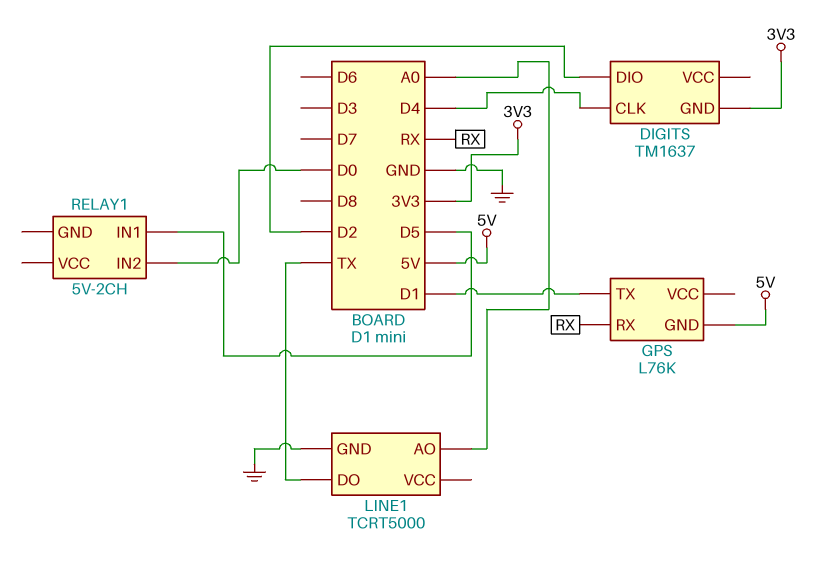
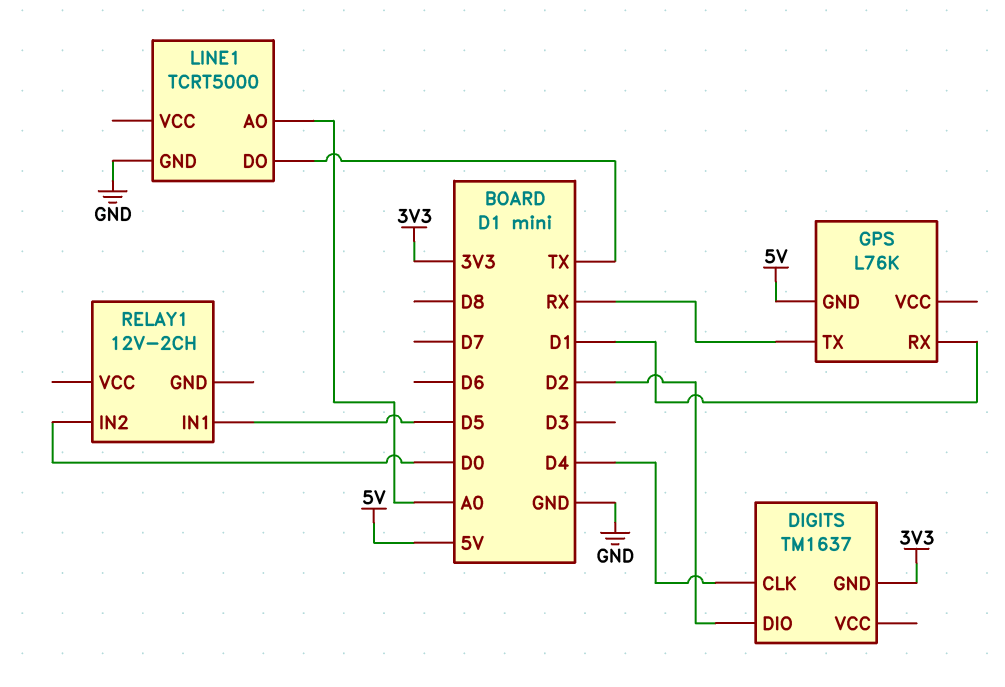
GPS pin RX: RX -> D1
GPS pin TX: D1 -> RX
RELAY1: 5V-2CH -> 12V-2CH

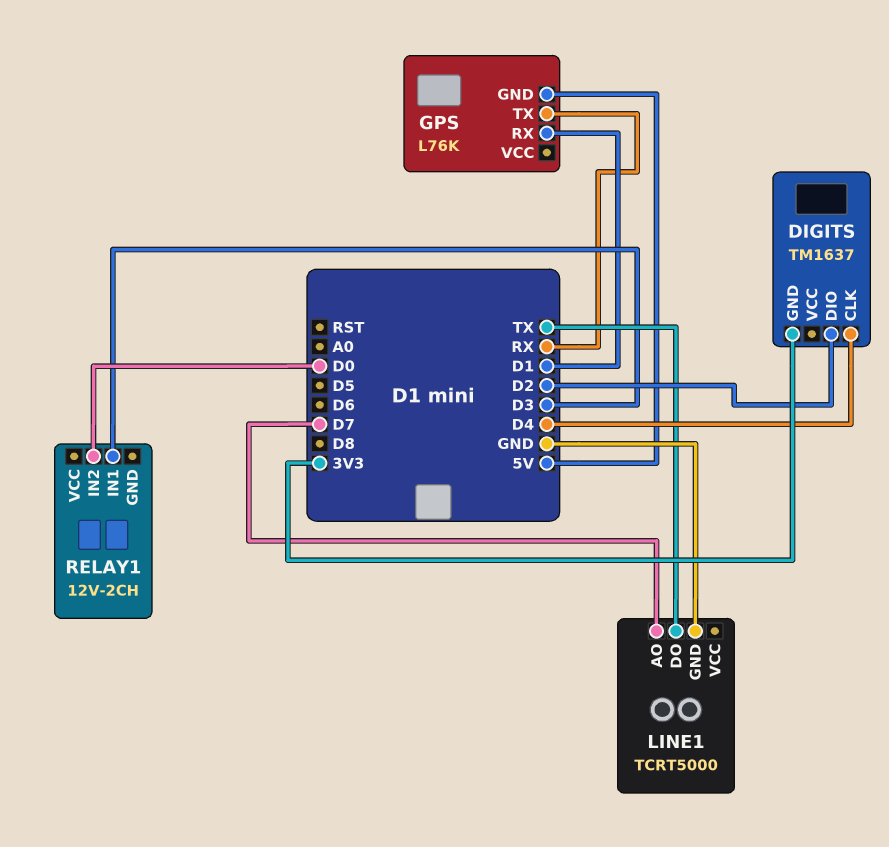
LINE1 pin AO: A0 -> D7
RELAY1 pin IN1: D5 -> D3

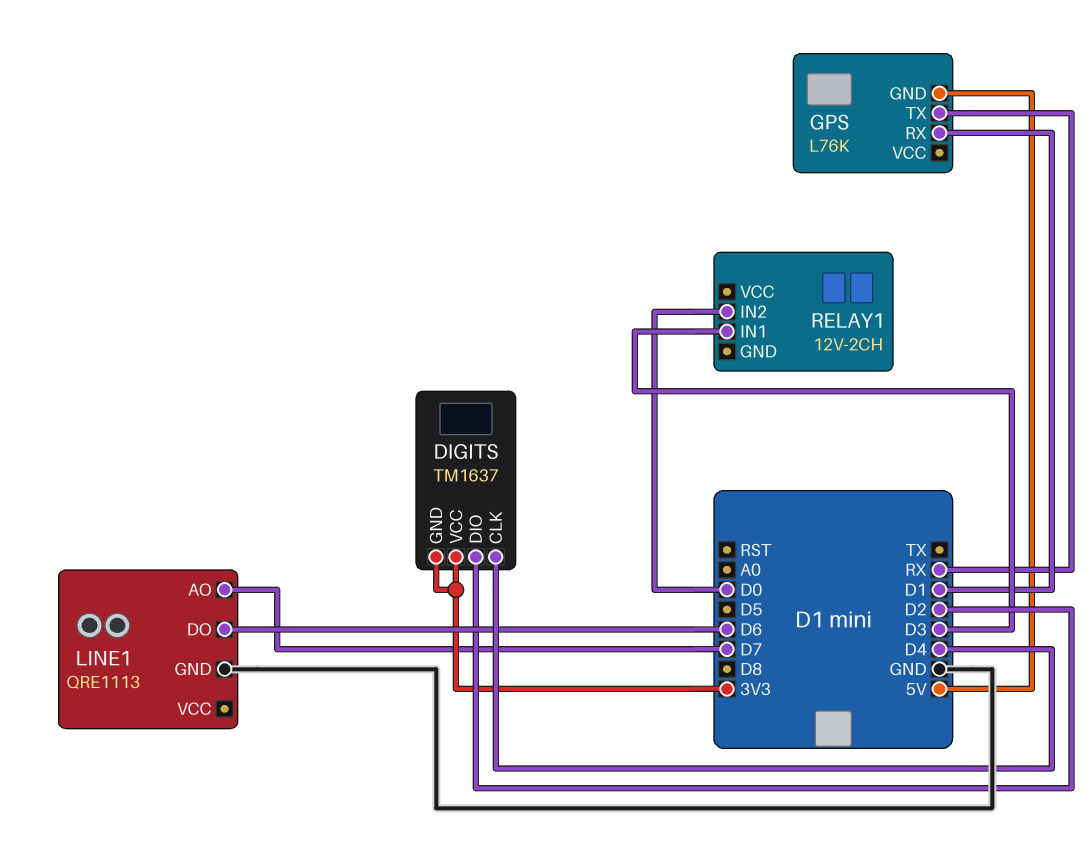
DIGITS pin VCC: none -> 3V3
LINE1: TCRT5000 -> QRE1113
LINE1 pin DO: TX -> D6

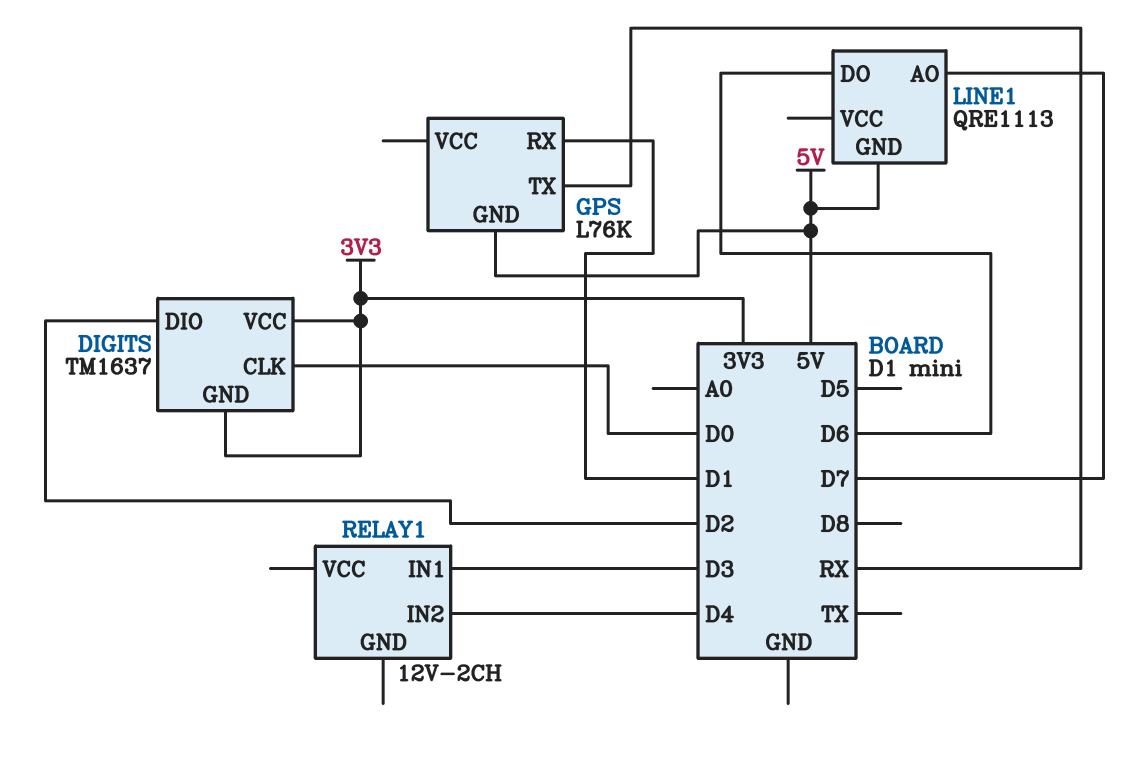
DIGITS pin CLK: D4 -> D0
LINE1 pin GND: GND -> 5V
RELAY1 pin IN2: D0 -> D4

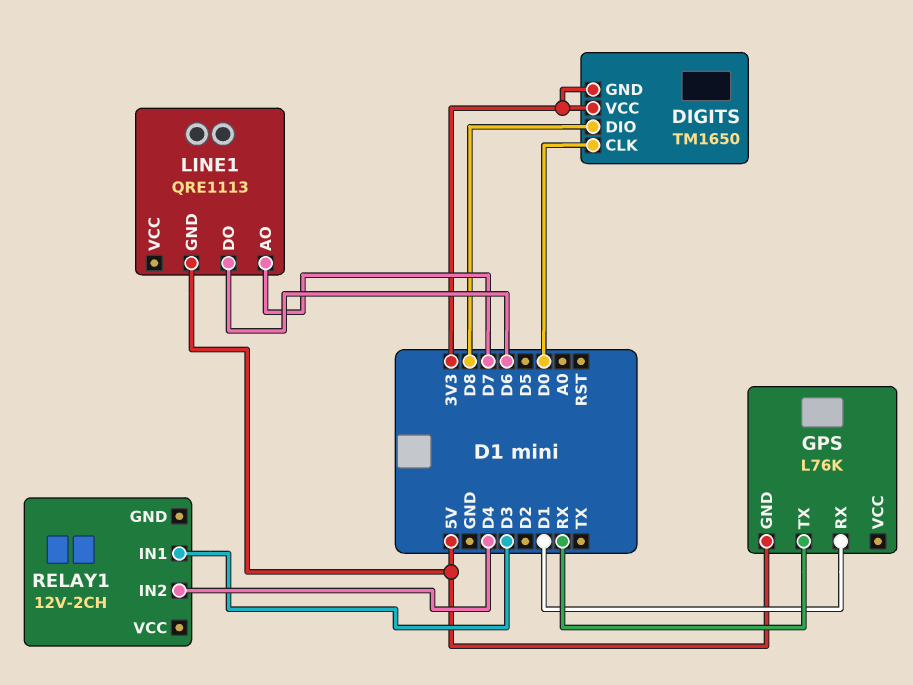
DIGITS: TM1637 -> TM1650
DIGITS pin DIO: D2 -> D8

